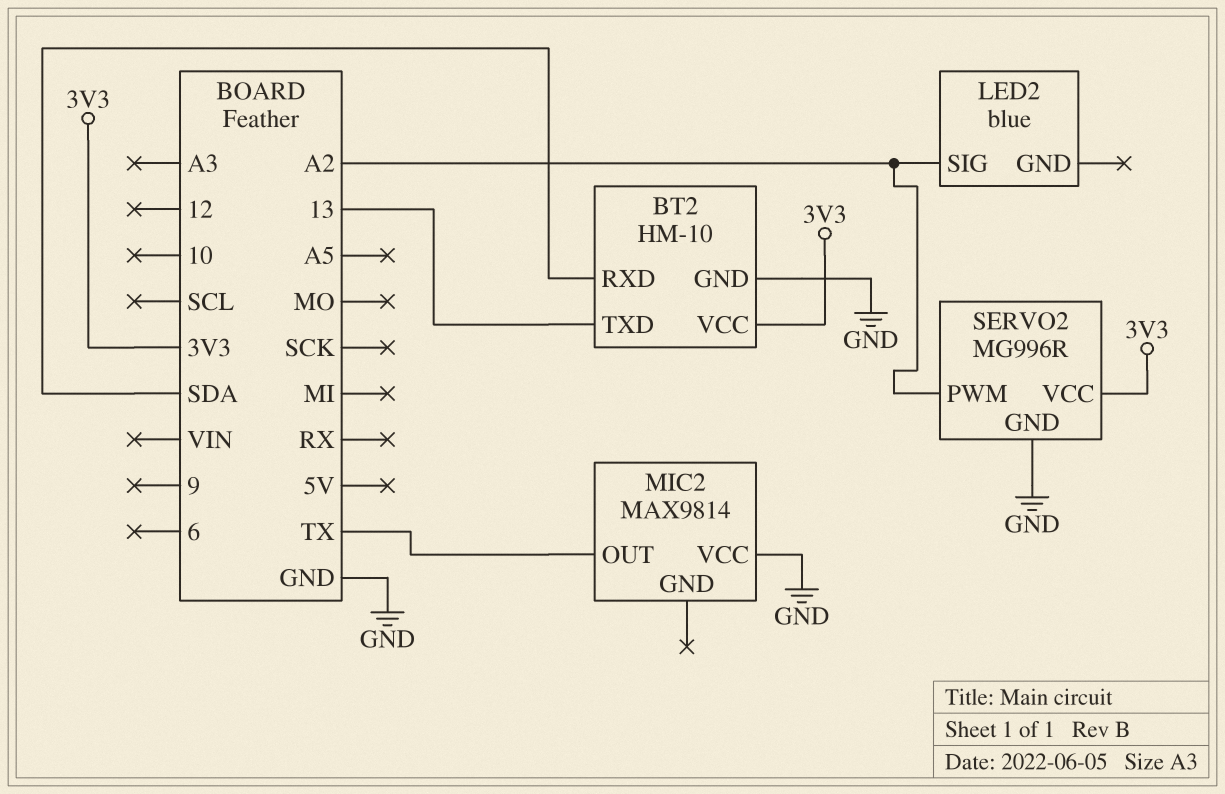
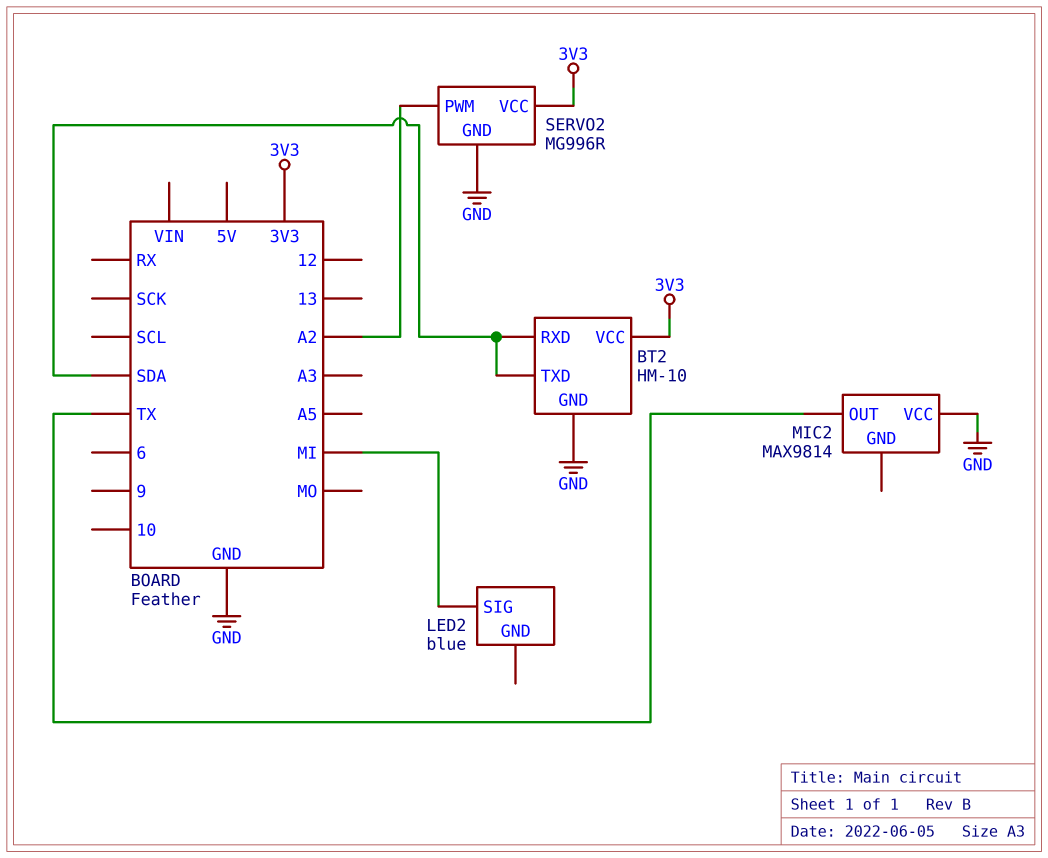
BT2 pin TXD: 13 -> SDA
LED2 pin SIG: A2 -> MI

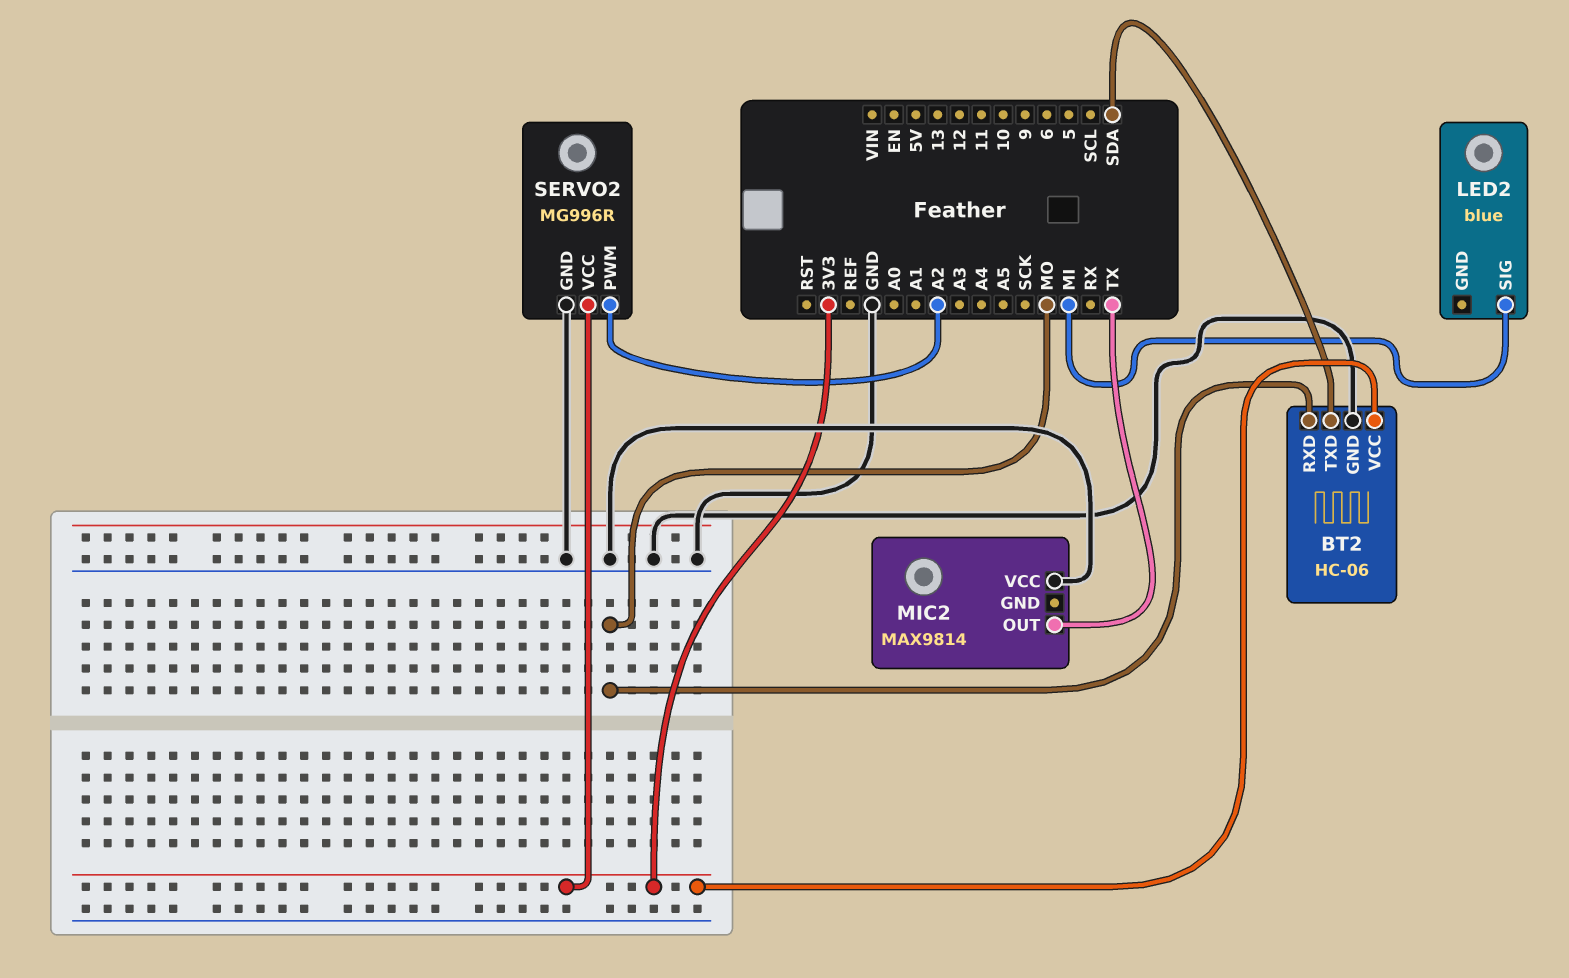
BT2: HM-10 -> HC-06
BT2 pin RXD: SDA -> MO

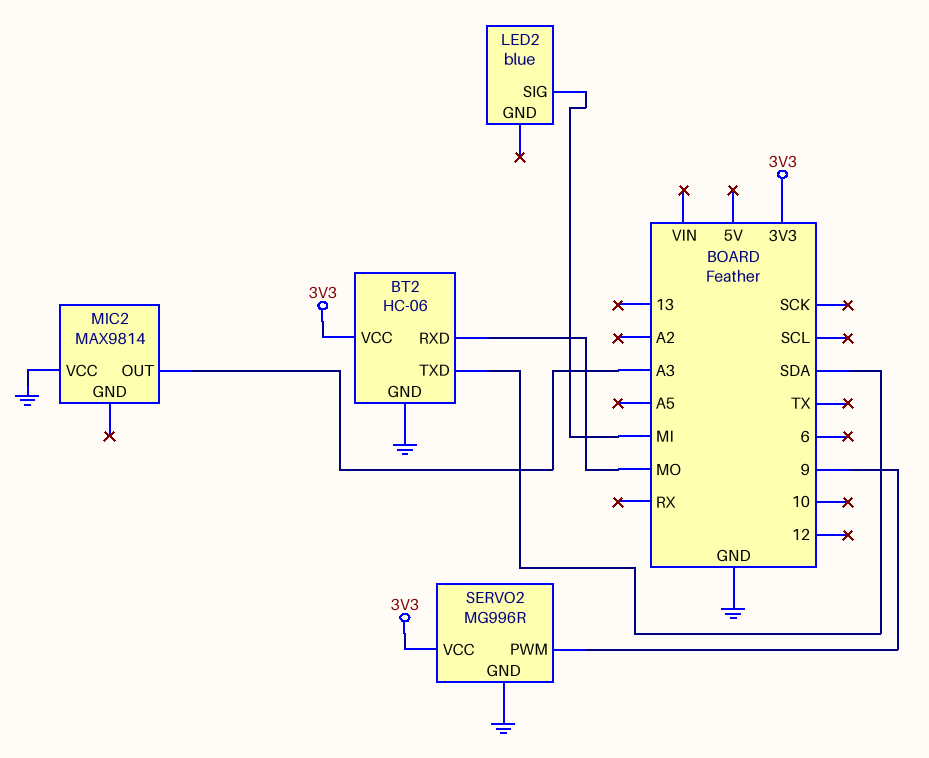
MIC2 pin OUT: TX -> A3
SERVO2 pin PWM: A2 -> 9

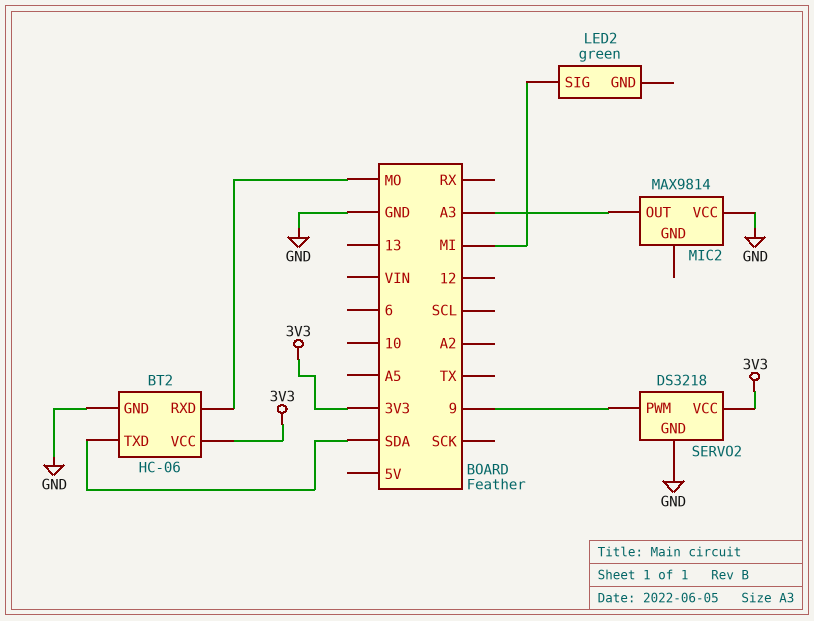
LED2: blue -> green
SERVO2: MG996R -> DS3218

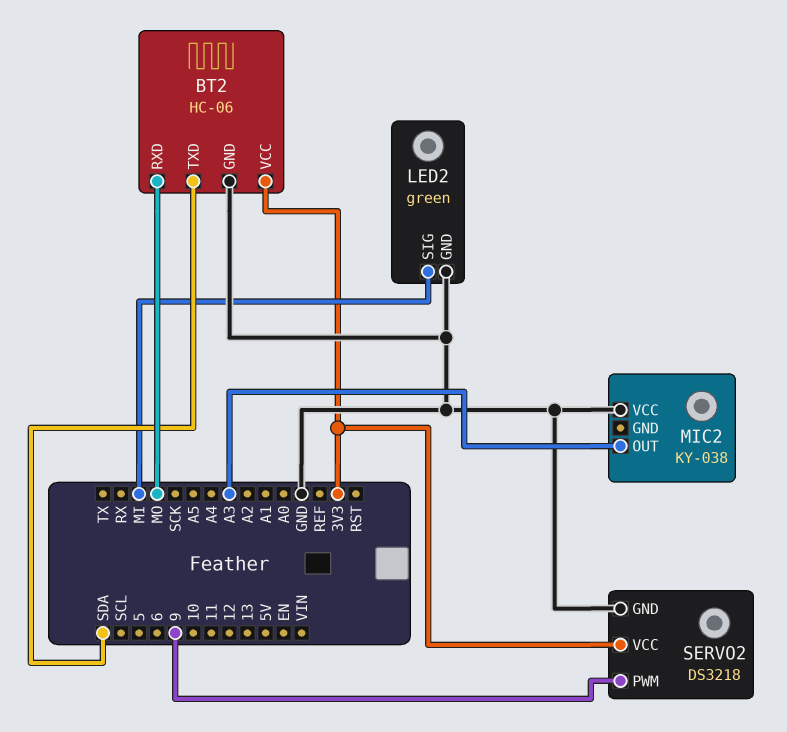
LED2 pin GND: none -> GND
MIC2: MAX9814 -> KY-038

